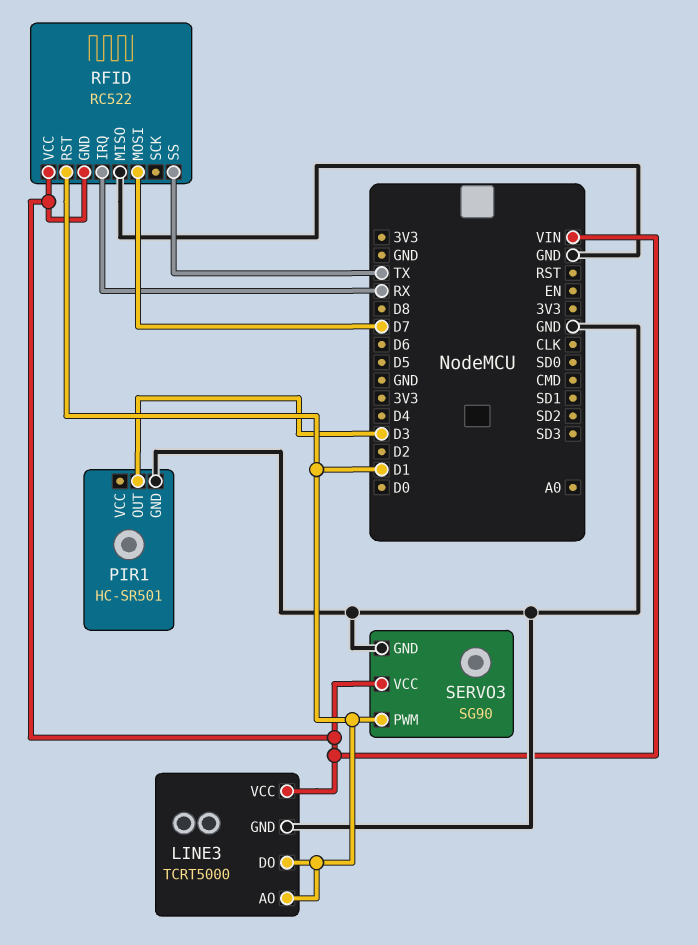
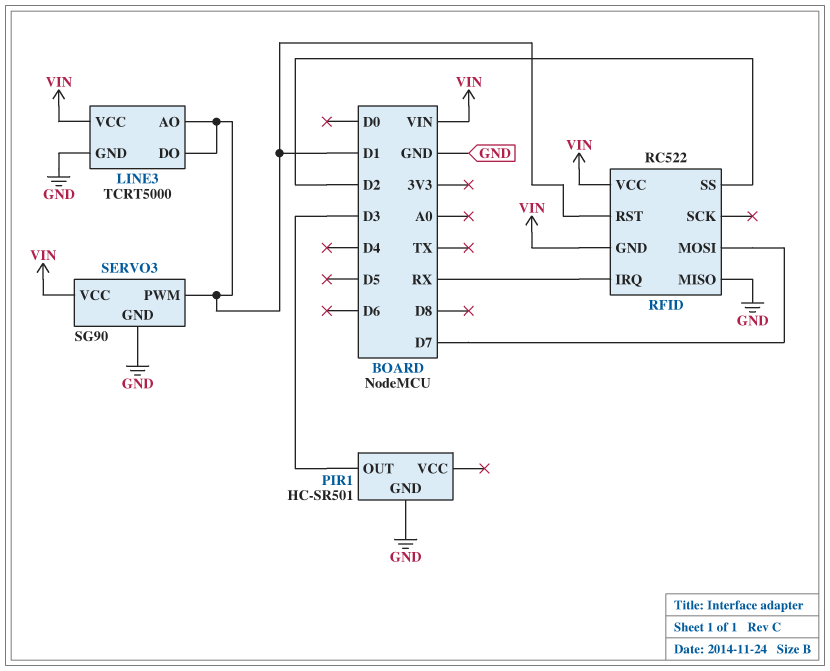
RFID pin SS: TX -> D2

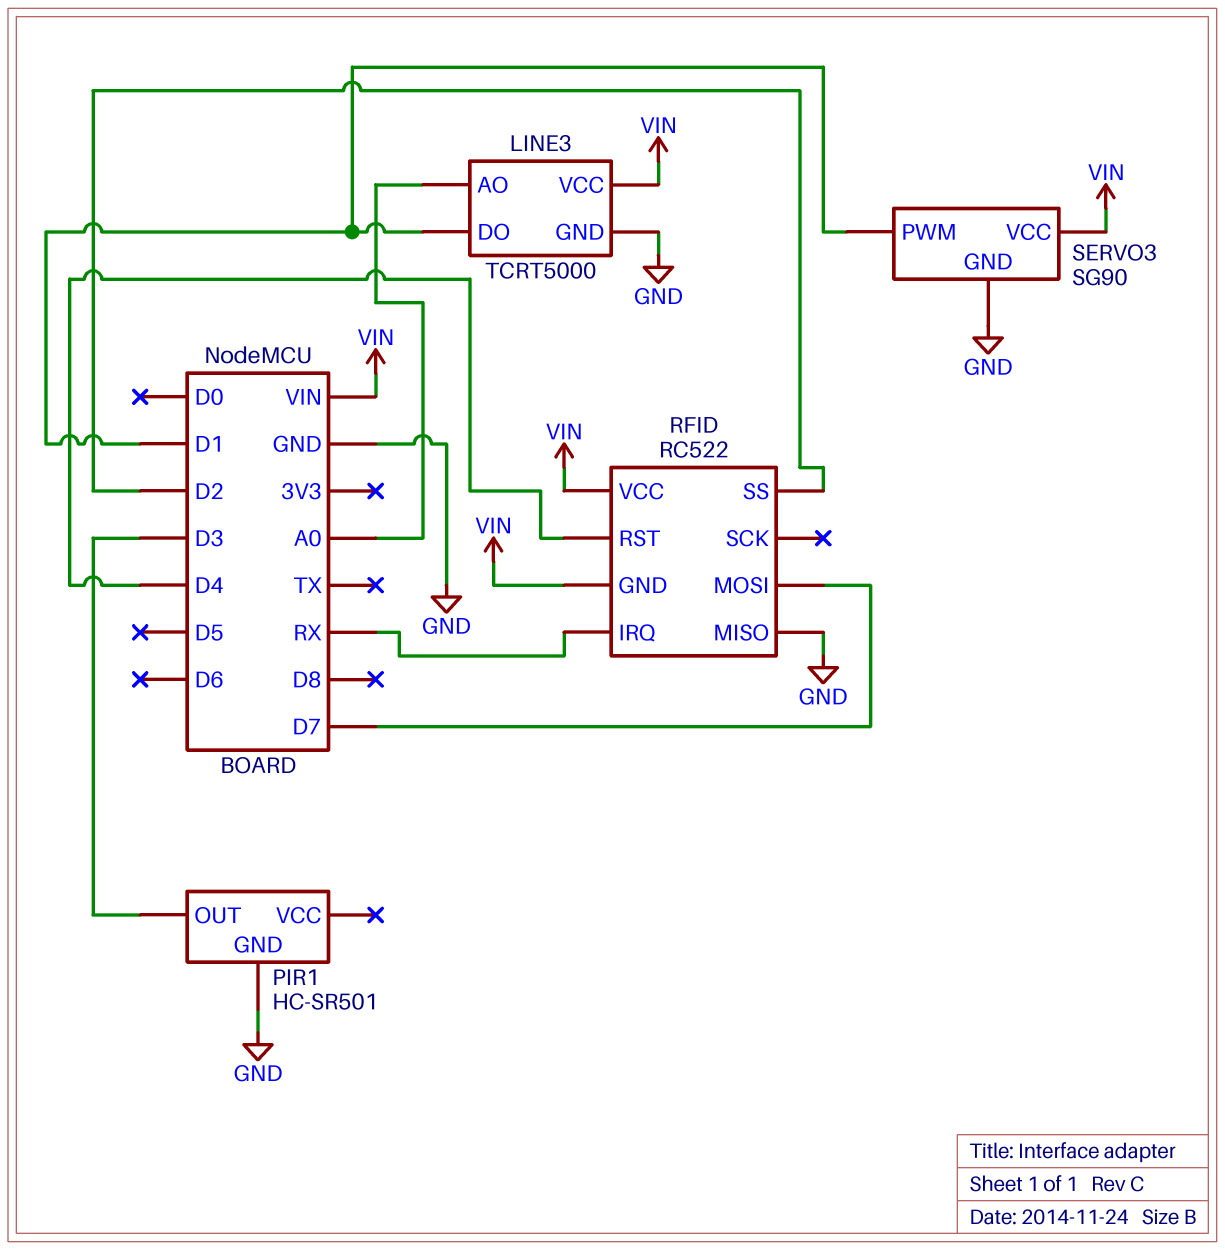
LINE3 pin AO: D1 -> A0
RFID pin RST: D1 -> D4

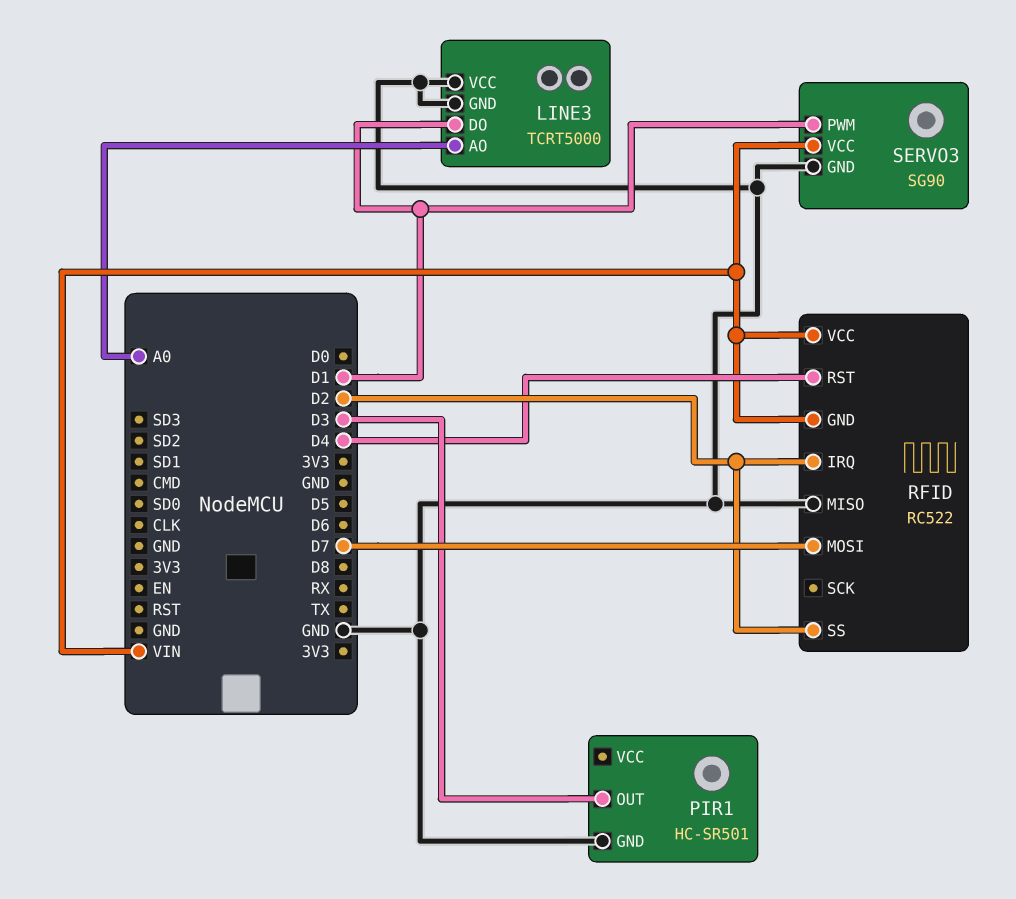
LINE3 pin VCC: VIN -> GND
RFID pin IRQ: RX -> D2

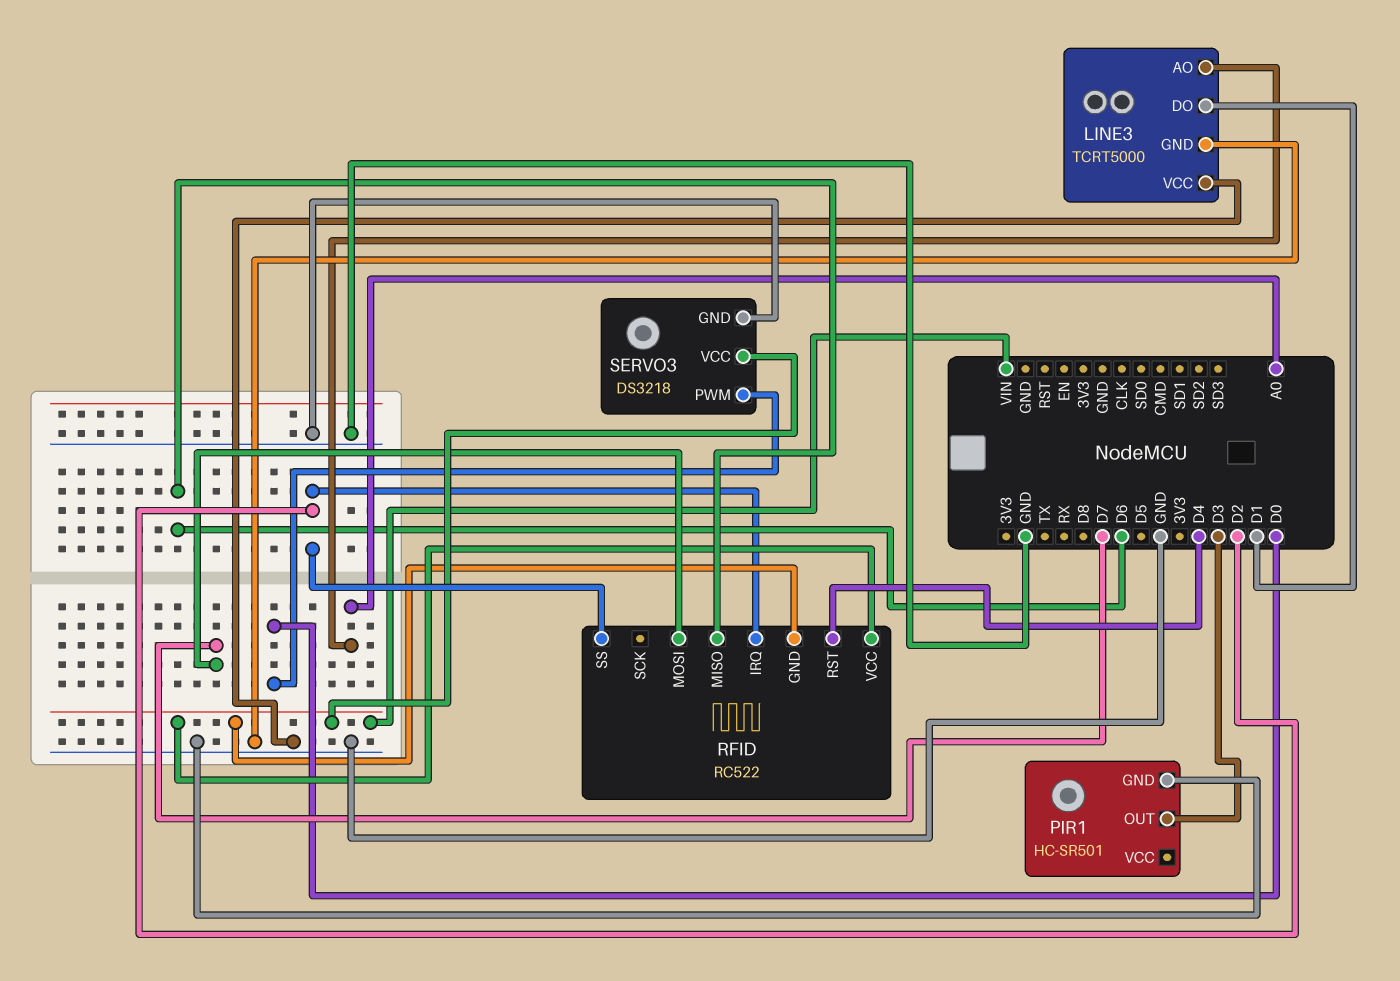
RFID pin MISO: GND -> D6
SERVO3: SG90 -> DS3218
SERVO3 pin PWM: D1 -> D0

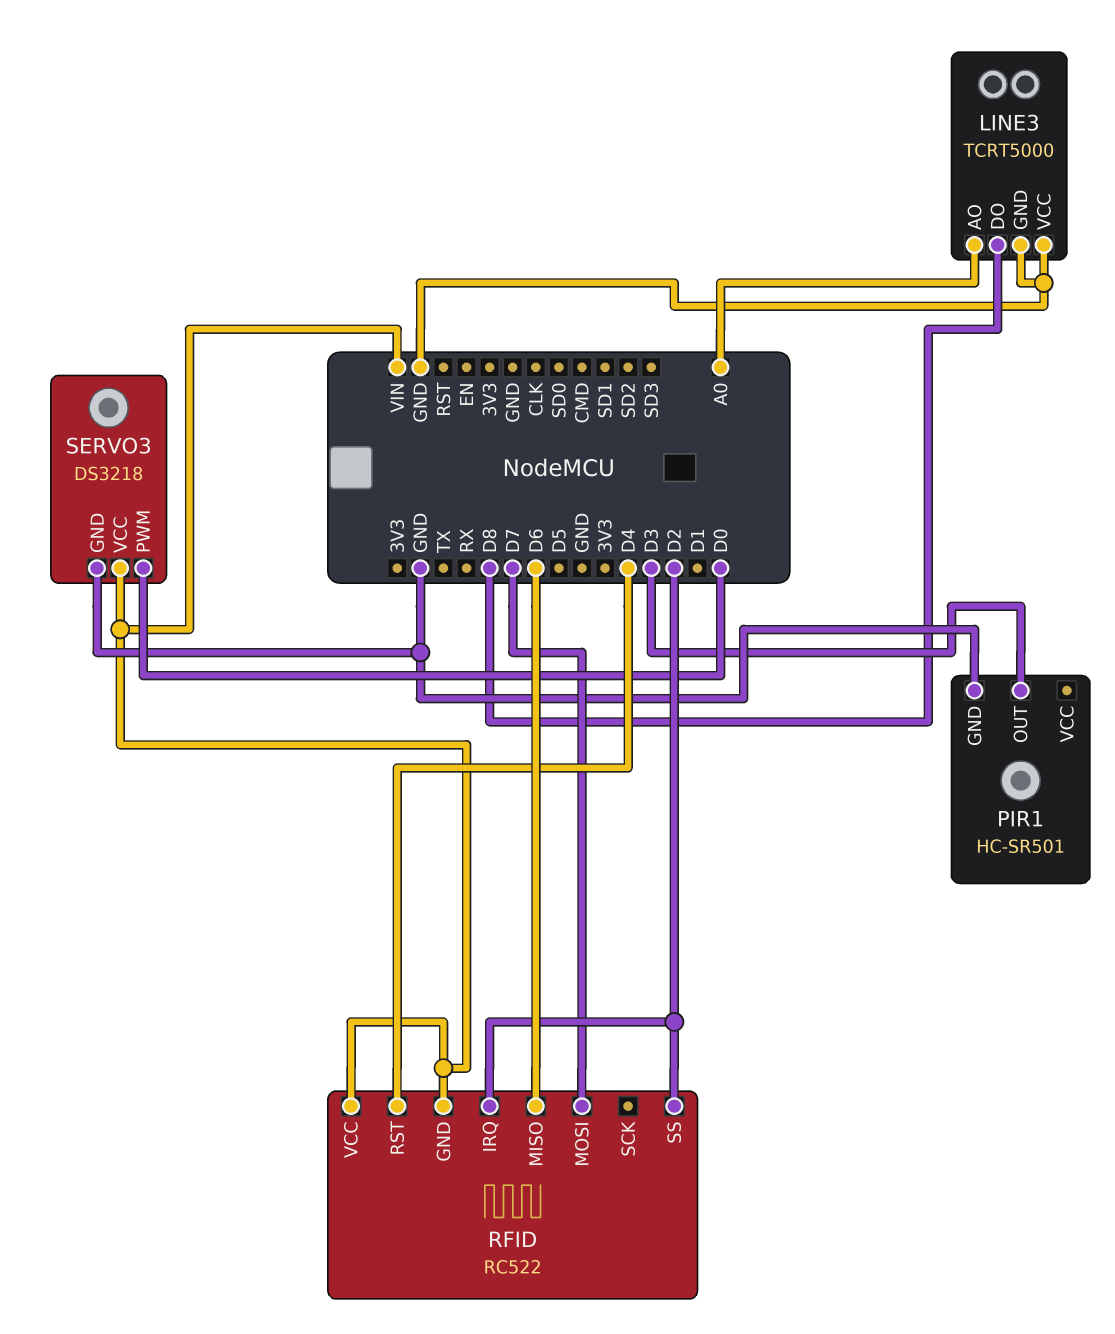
LINE3 pin DO: D1 -> D8

